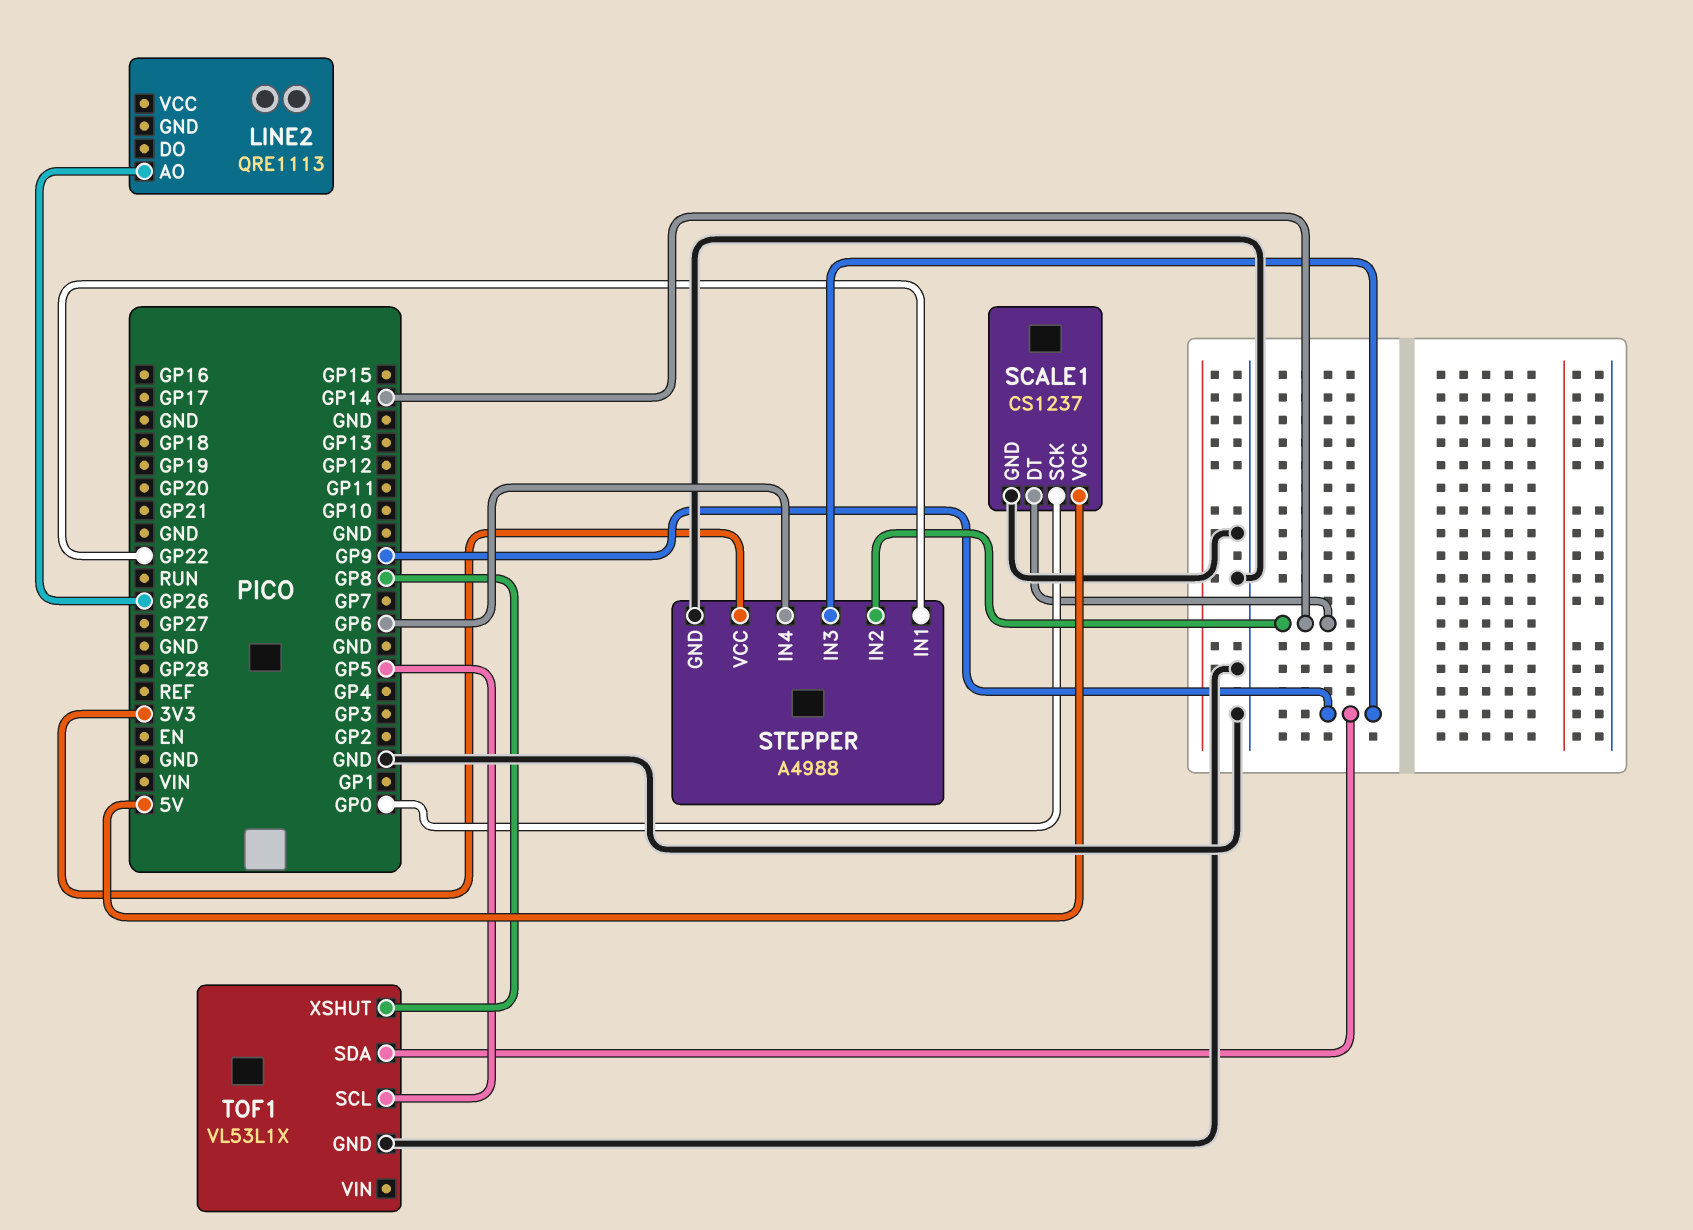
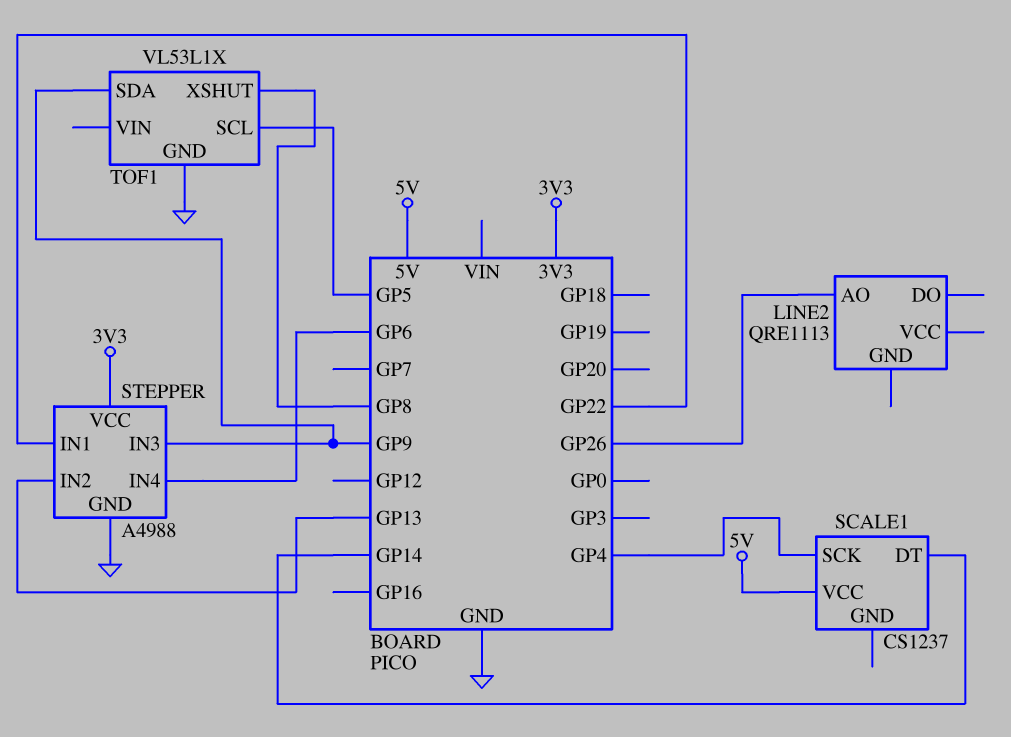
SCALE1 pin GND: GND -> none
SCALE1 pin SCK: GP0 -> GP4
STEPPER pin IN2: GP14 -> GP13

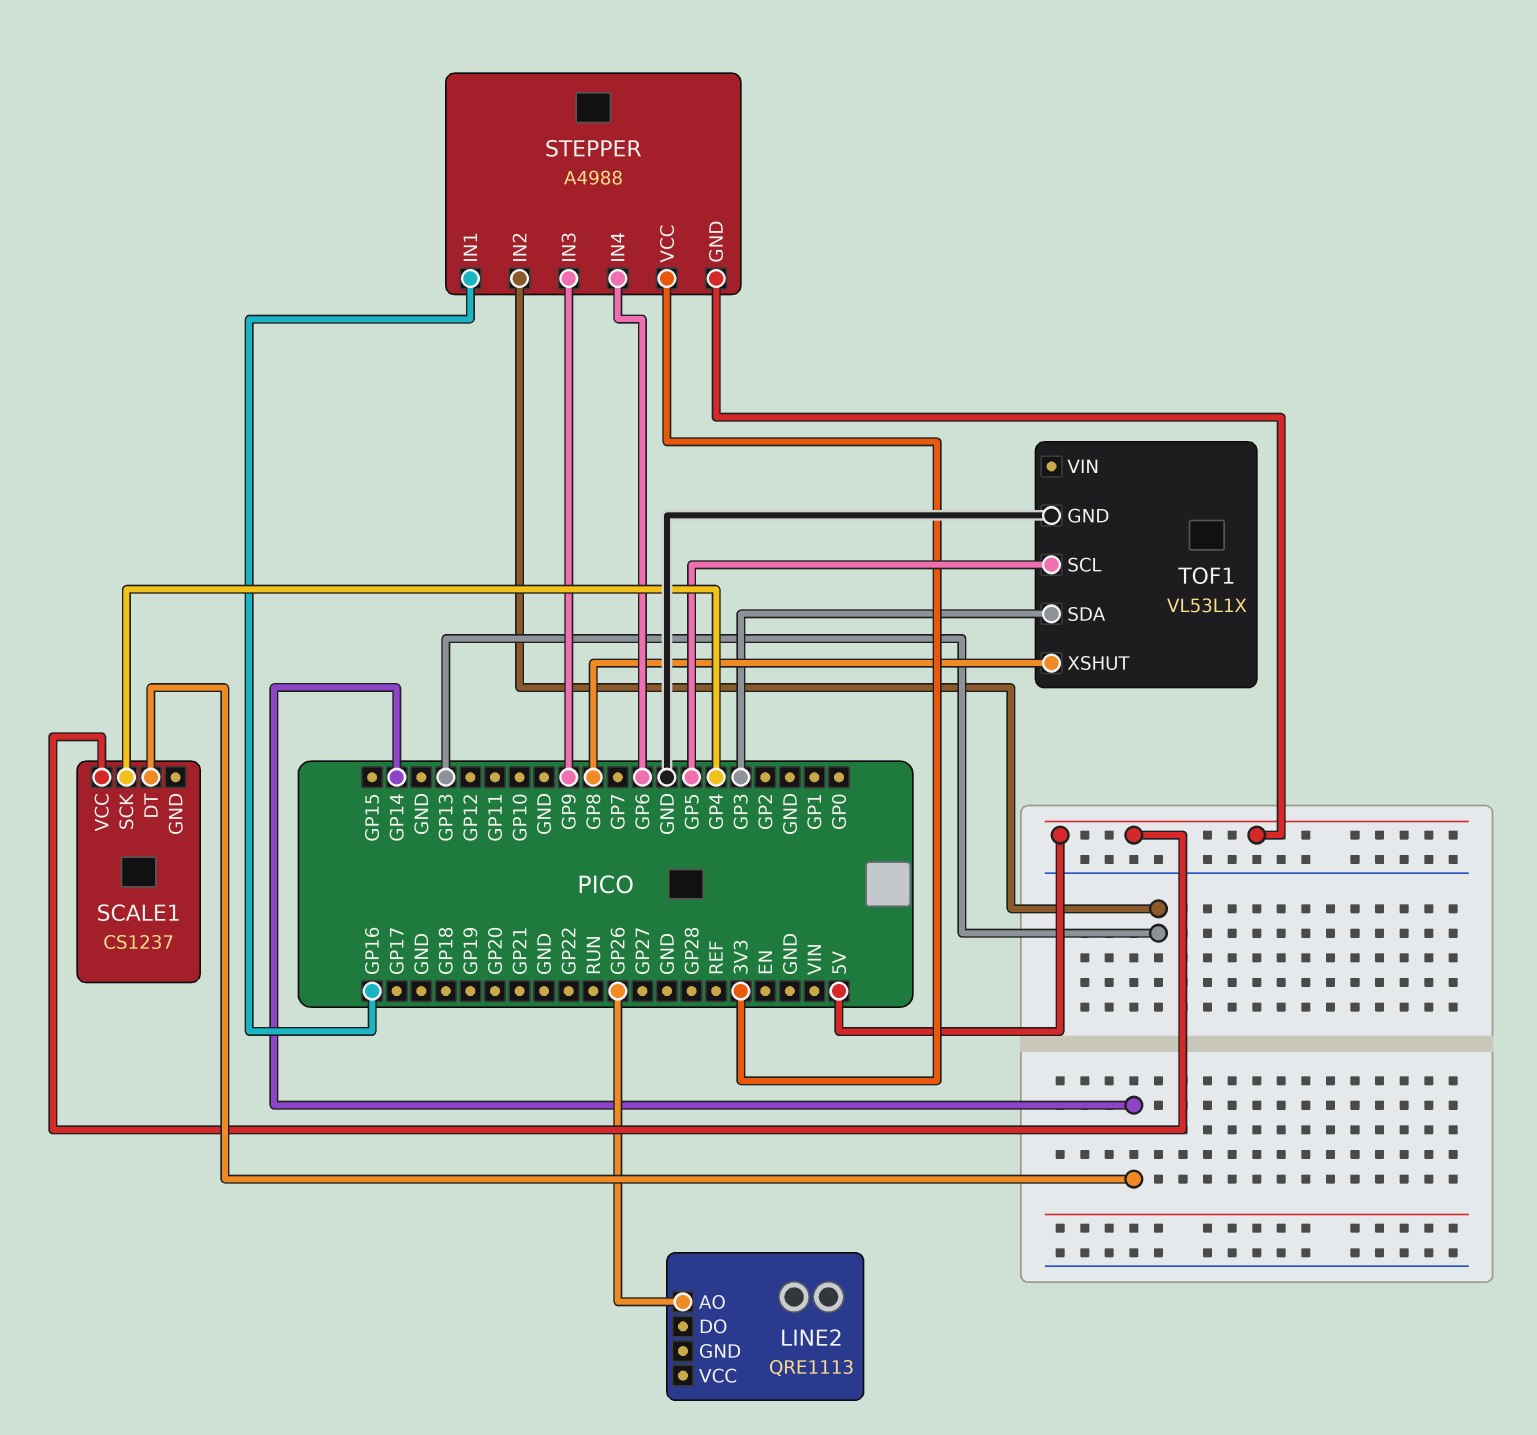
STEPPER pin GND: GND -> 5V
STEPPER pin IN1: GP22 -> GP16
TOF1 pin SDA: GP9 -> GP3

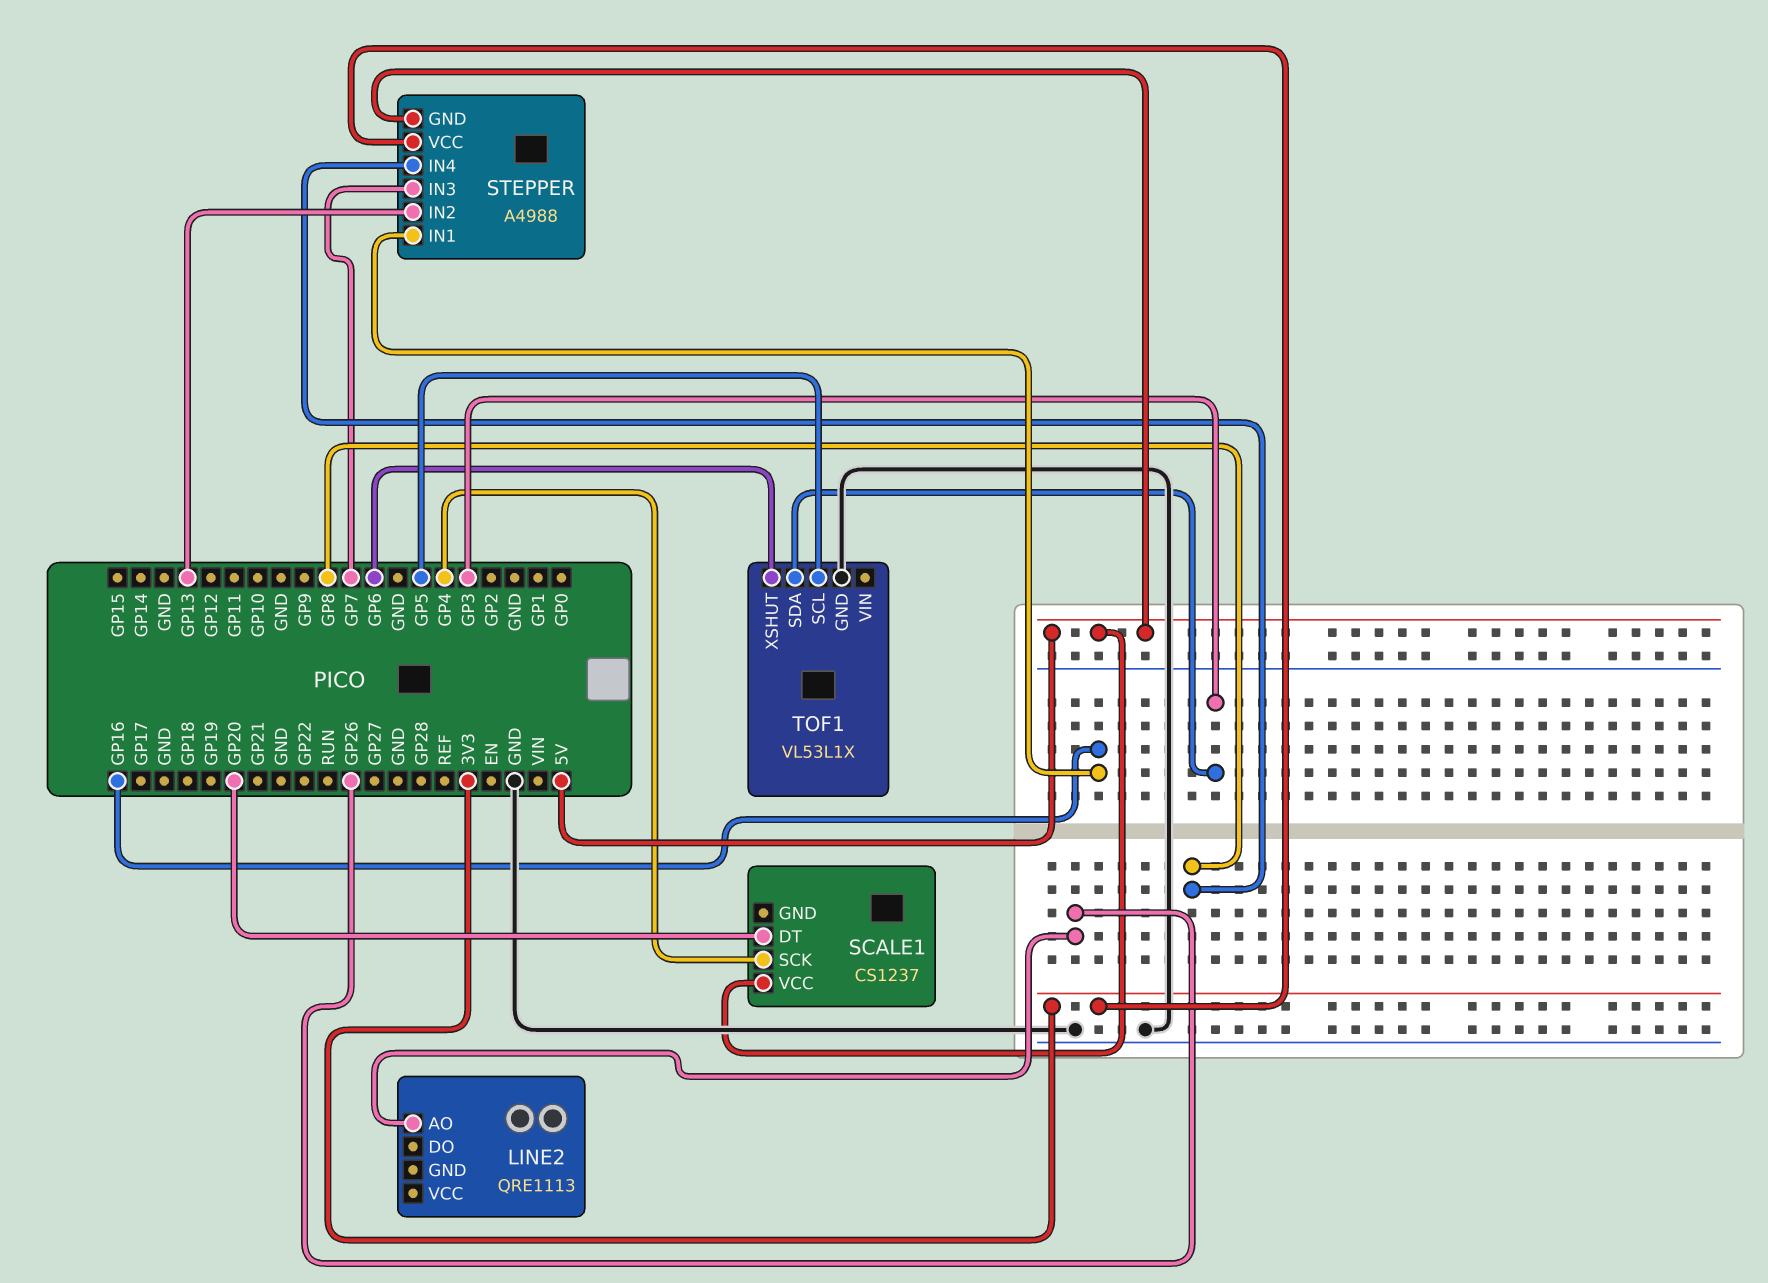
SCALE1 pin DT: GP14 -> GP20
STEPPER pin IN3: GP9 -> GP7
STEPPER pin IN4: GP6 -> GP8
TOF1 pin XSHUT: GP8 -> GP6

